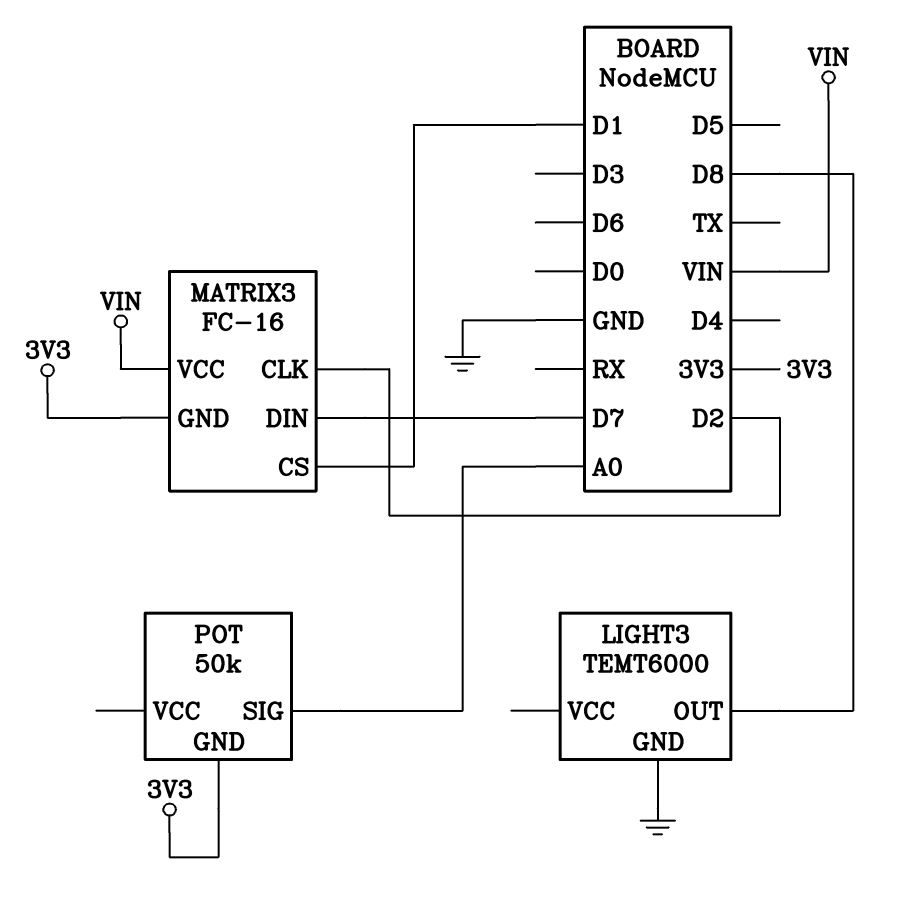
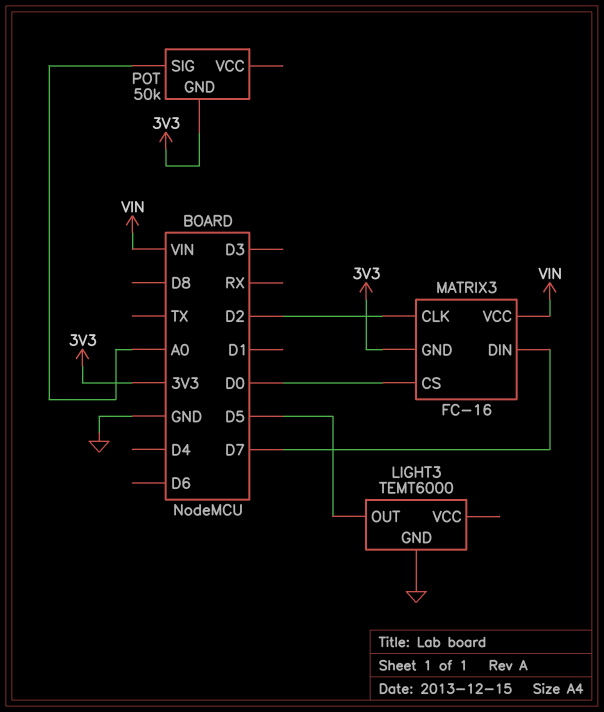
LIGHT3 pin OUT: D8 -> D5
MATRIX3 pin CS: D1 -> D0

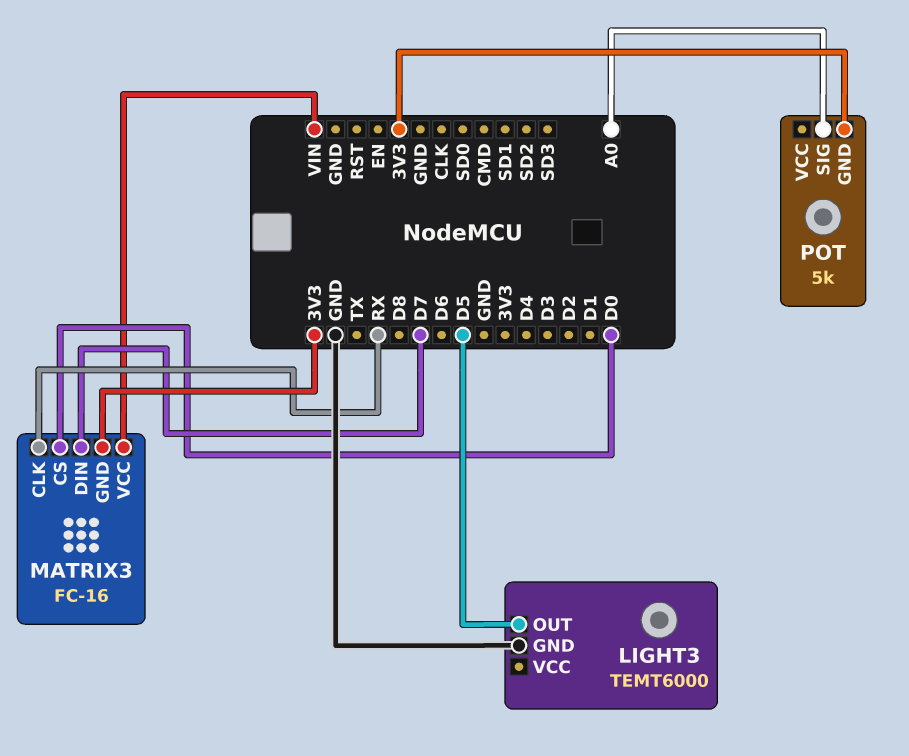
MATRIX3 pin CLK: D2 -> RX
POT: 50k -> 5k

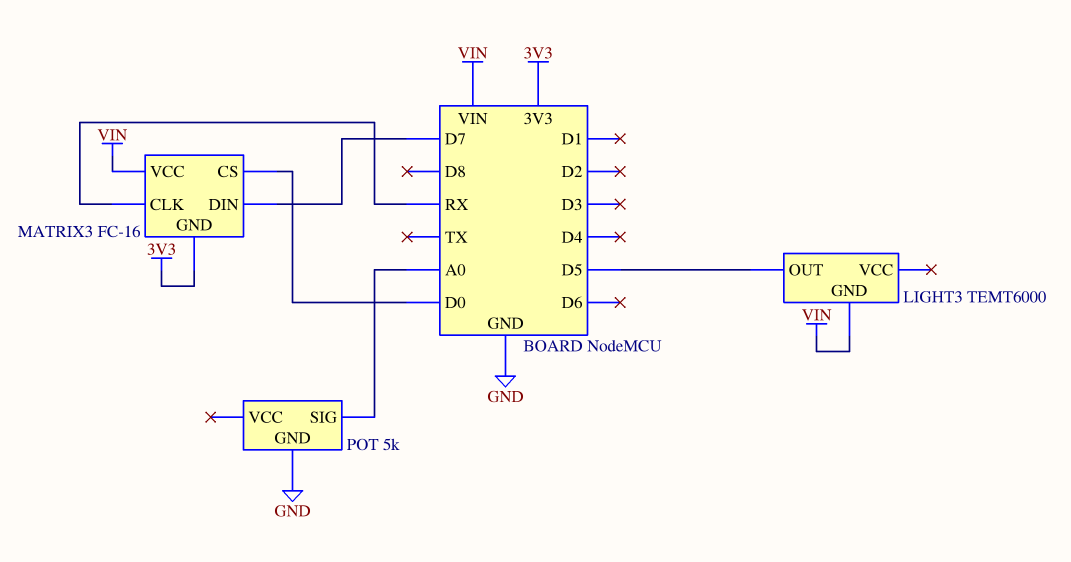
LIGHT3 pin GND: GND -> VIN
POT pin GND: 3V3 -> GND

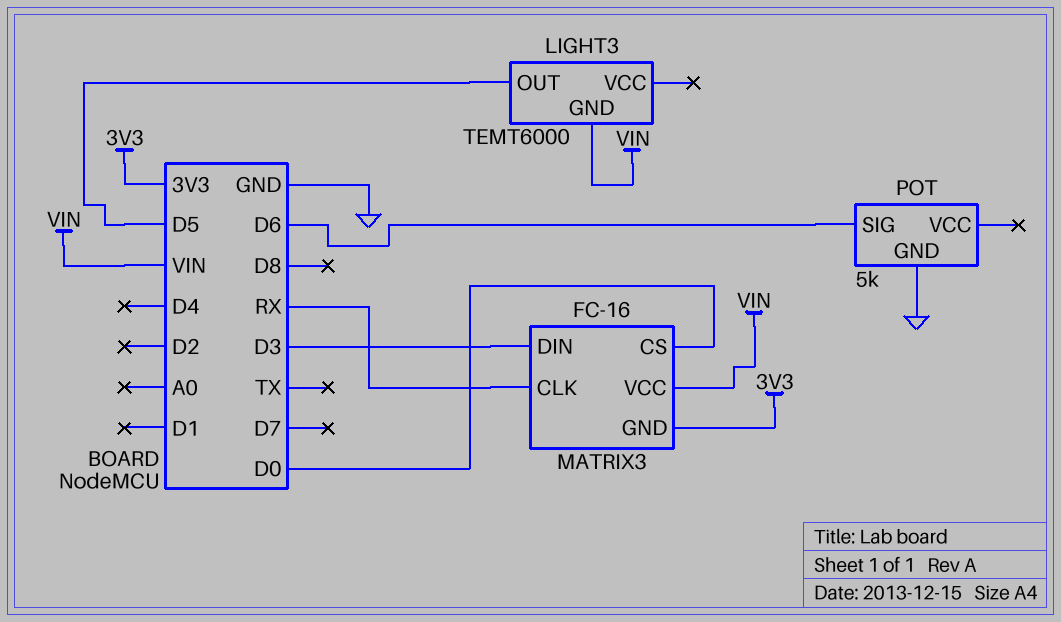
MATRIX3 pin DIN: D7 -> D3
POT pin SIG: A0 -> D6

